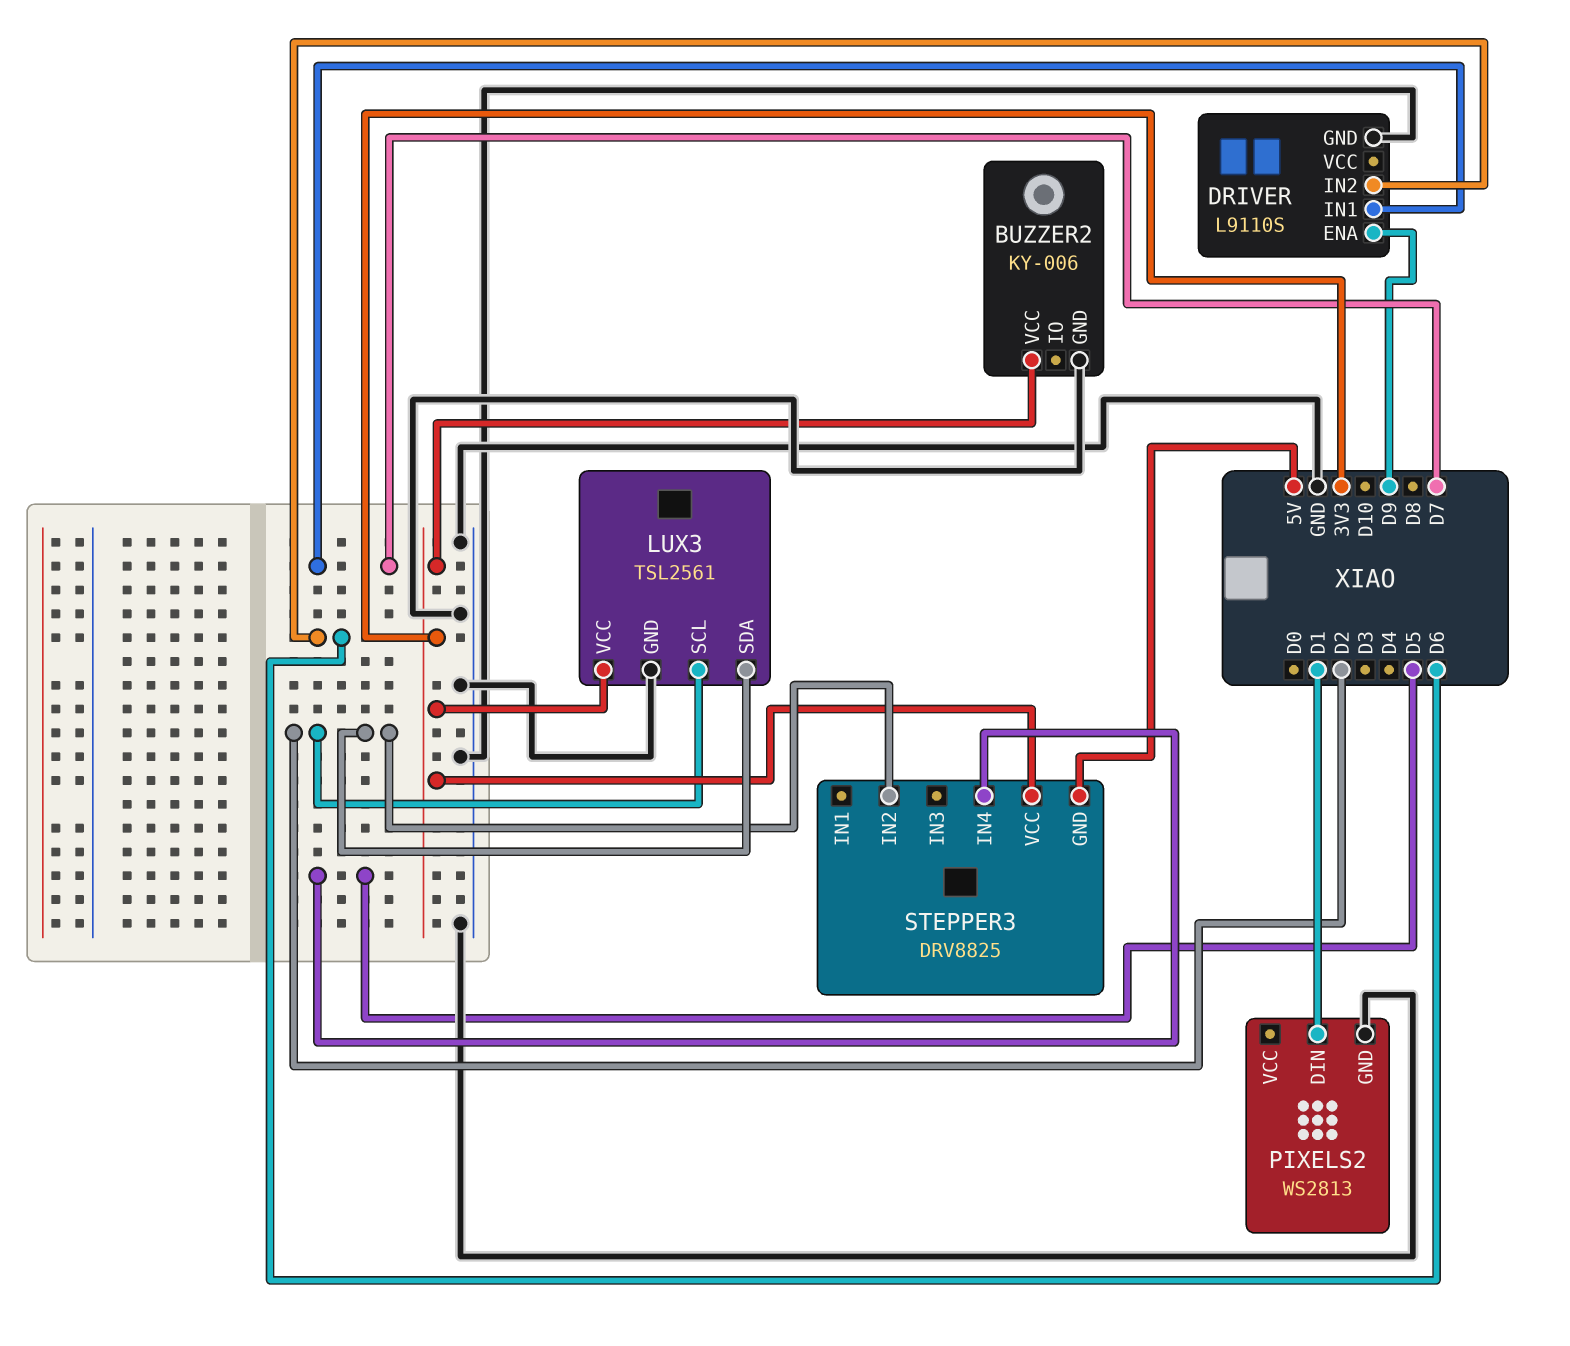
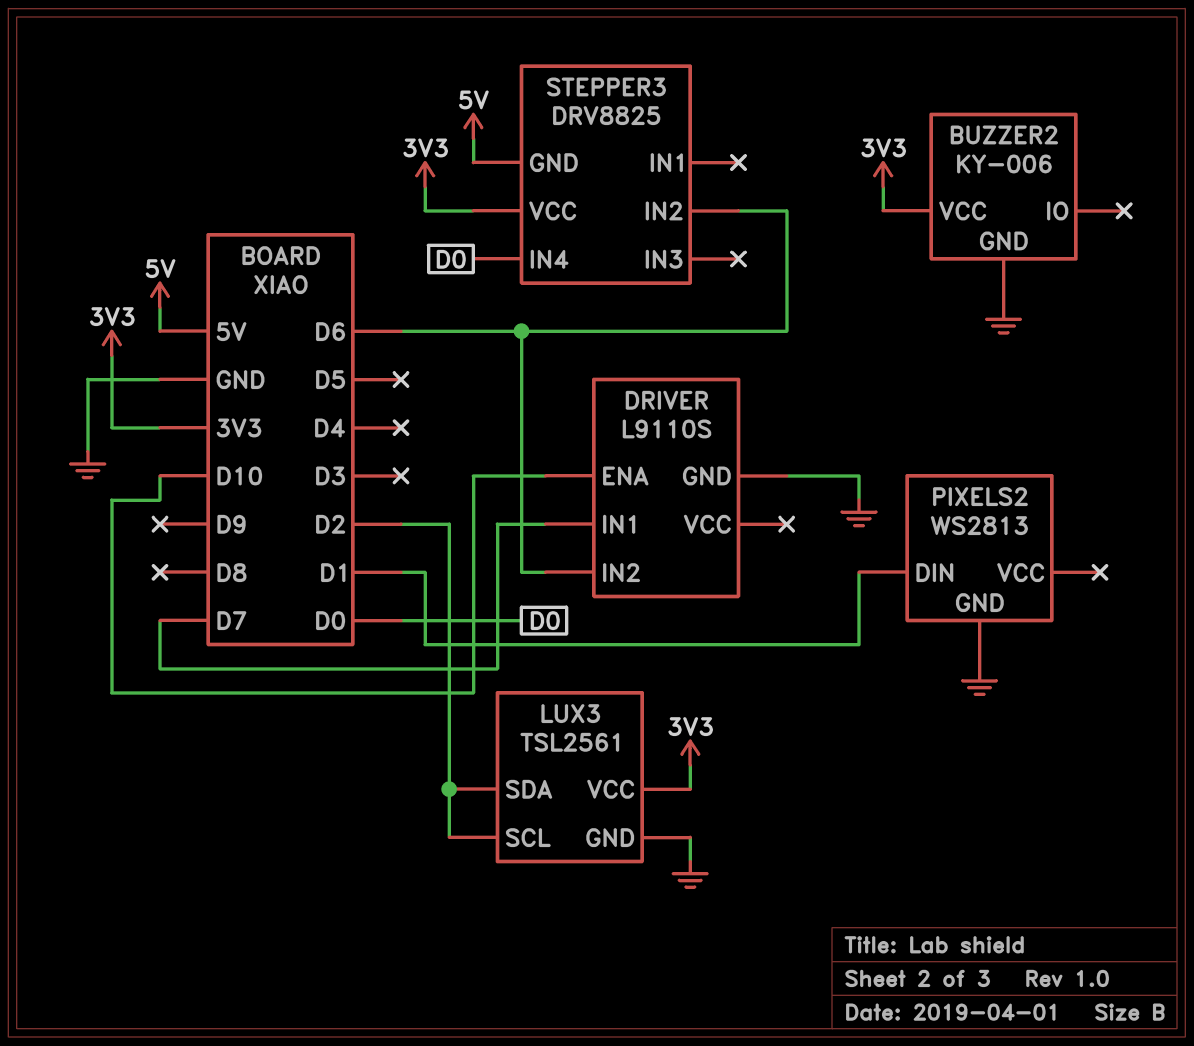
DRIVER pin ENA: D9 -> D10
STEPPER3 pin IN2: D2 -> D6
STEPPER3 pin IN4: D5 -> D0

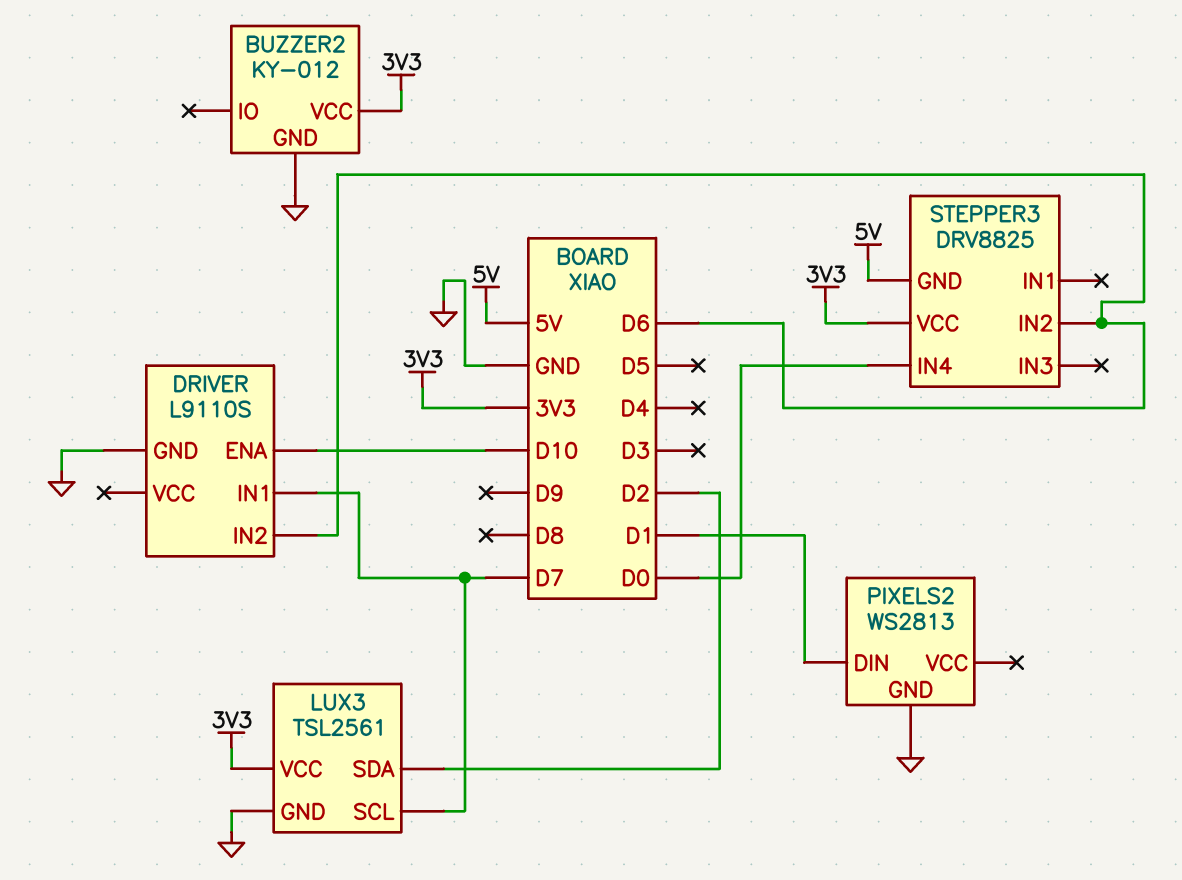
BUZZER2: KY-006 -> KY-012
LUX3 pin SCL: D2 -> D7

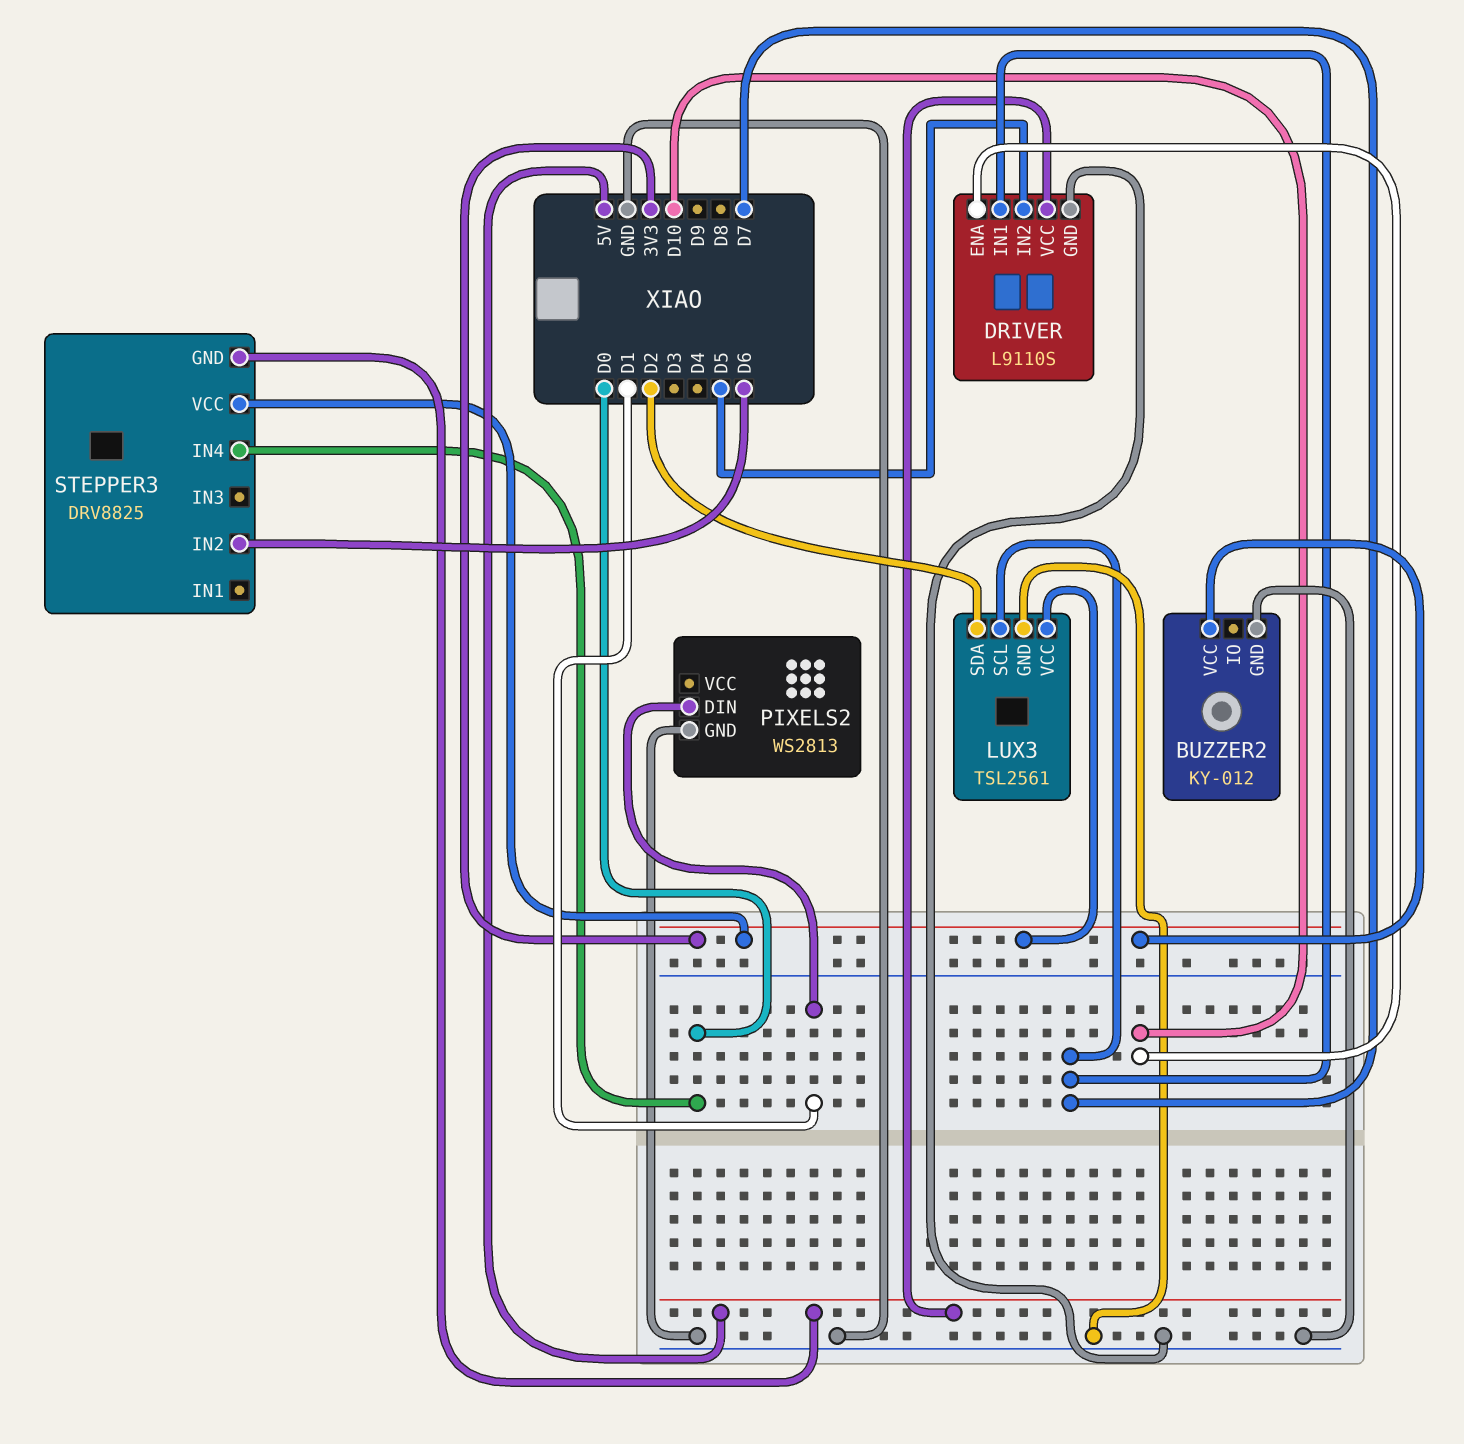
DRIVER pin IN2: D6 -> D5
DRIVER pin VCC: none -> 5V

